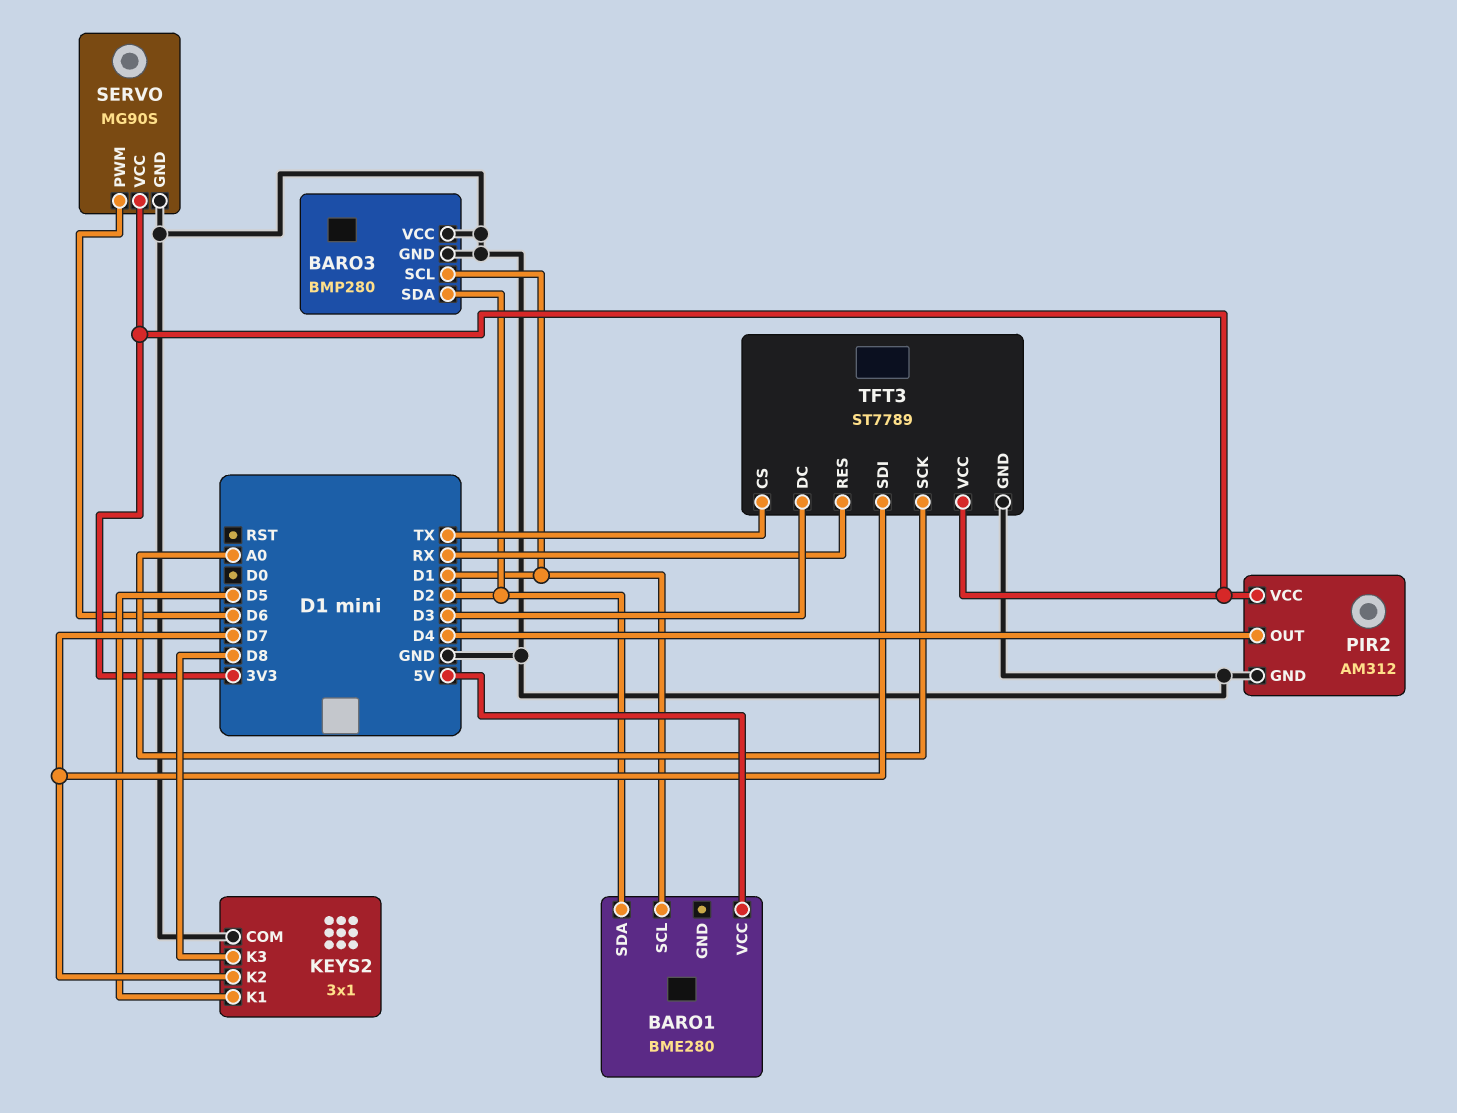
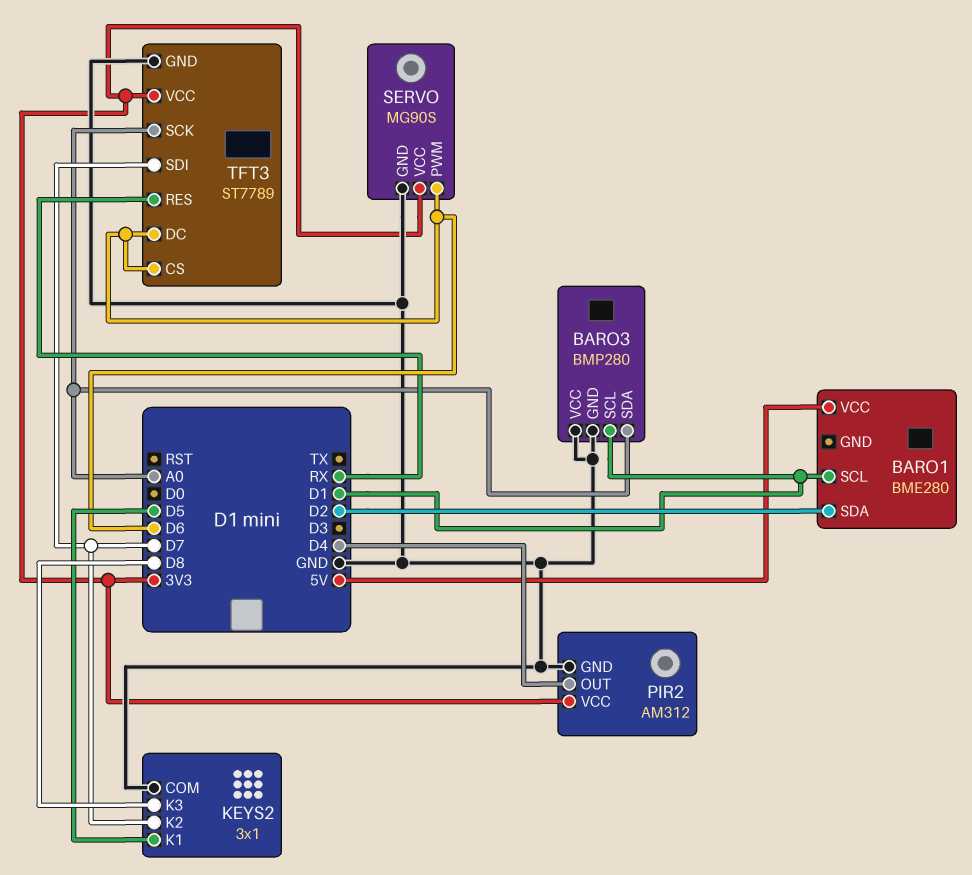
BARO3 pin SDA: D2 -> A0
TFT3 pin CS: TX -> D6
TFT3 pin DC: D3 -> D6

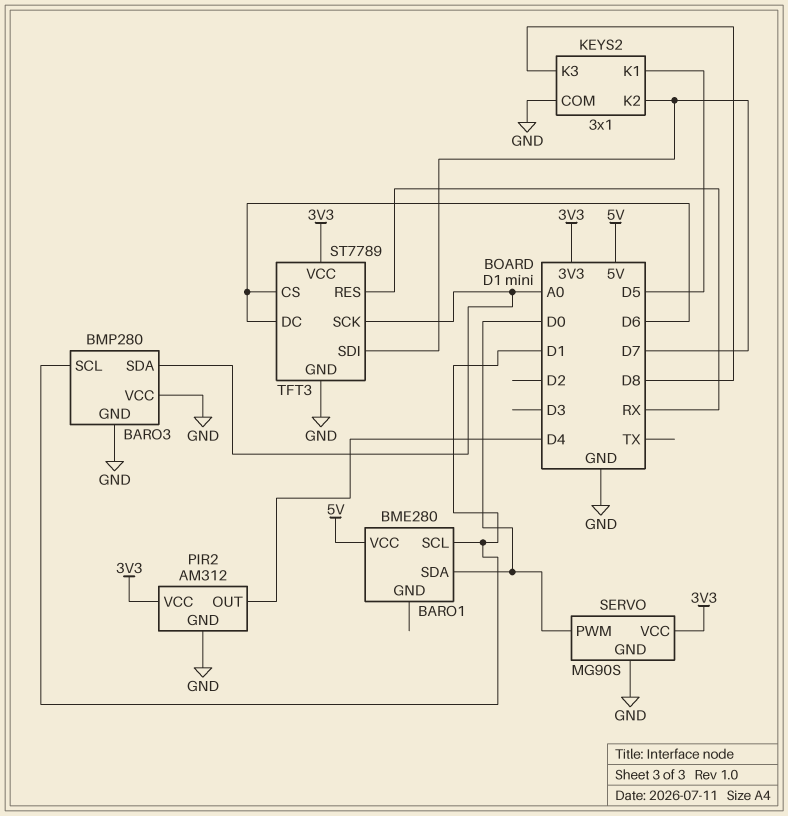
BARO1 pin SDA: D2 -> D0
SERVO pin PWM: D6 -> D0

